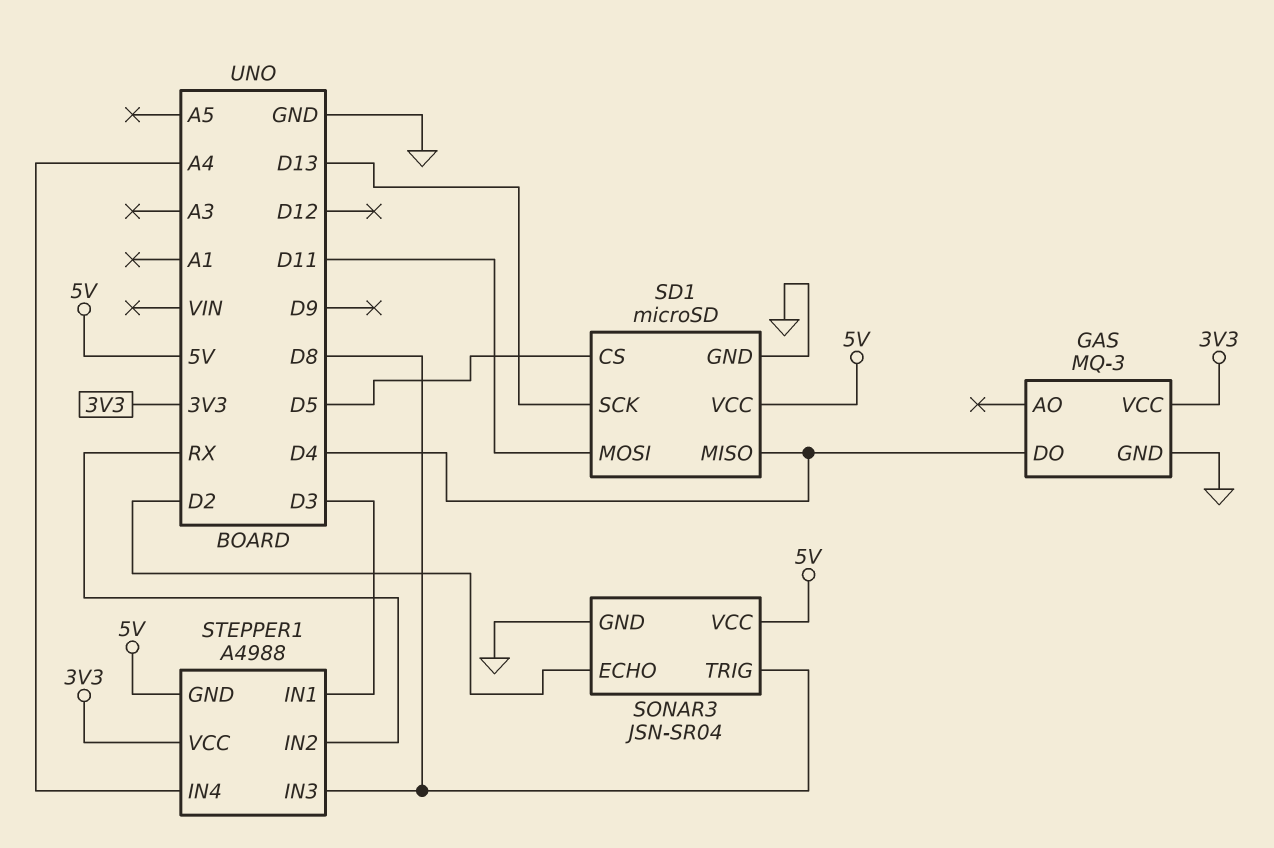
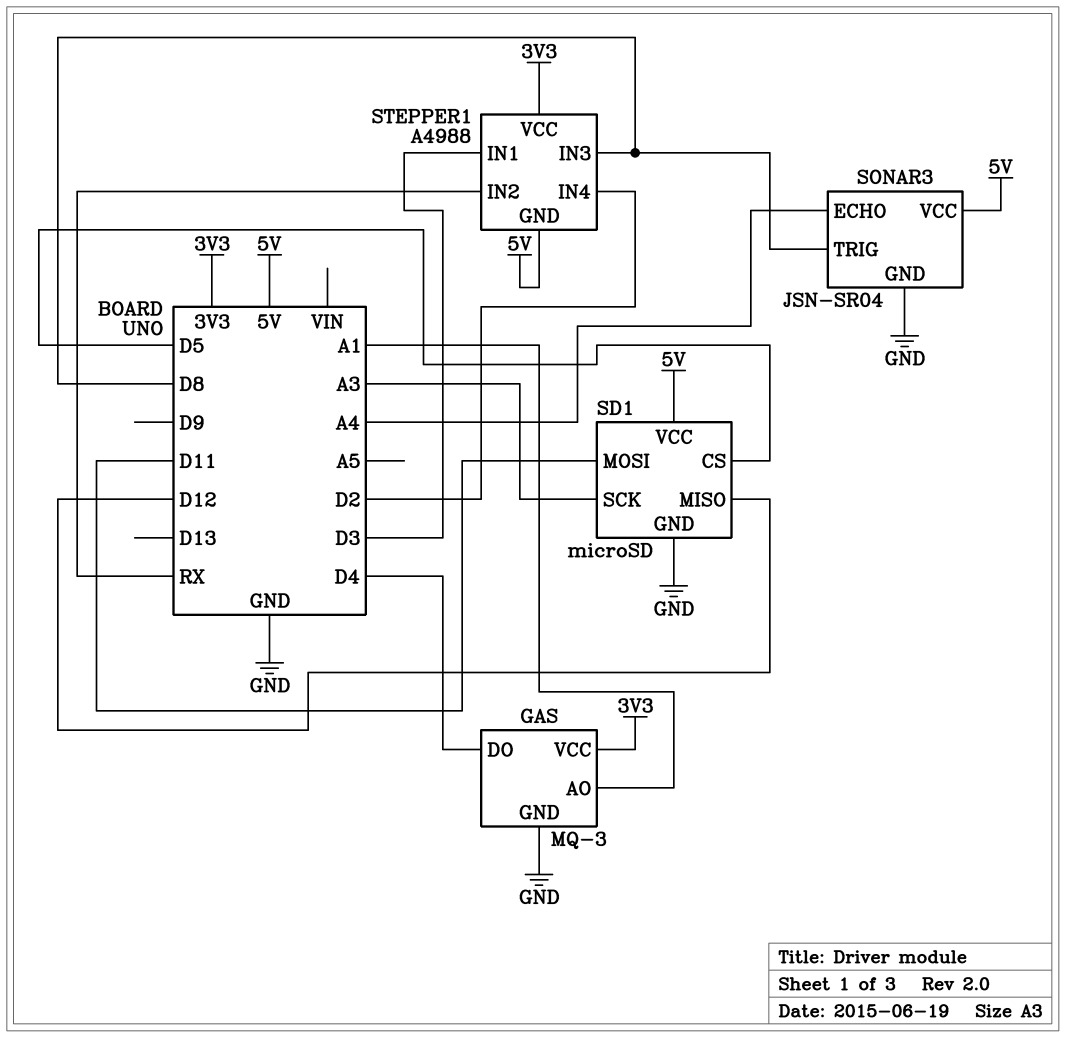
GAS pin AO: none -> A1
SD1 pin MISO: D4 -> D12
SD1 pin SCK: D13 -> A3
SONAR3 pin ECHO: D2 -> A4
STEPPER1 pin IN4: A4 -> D2

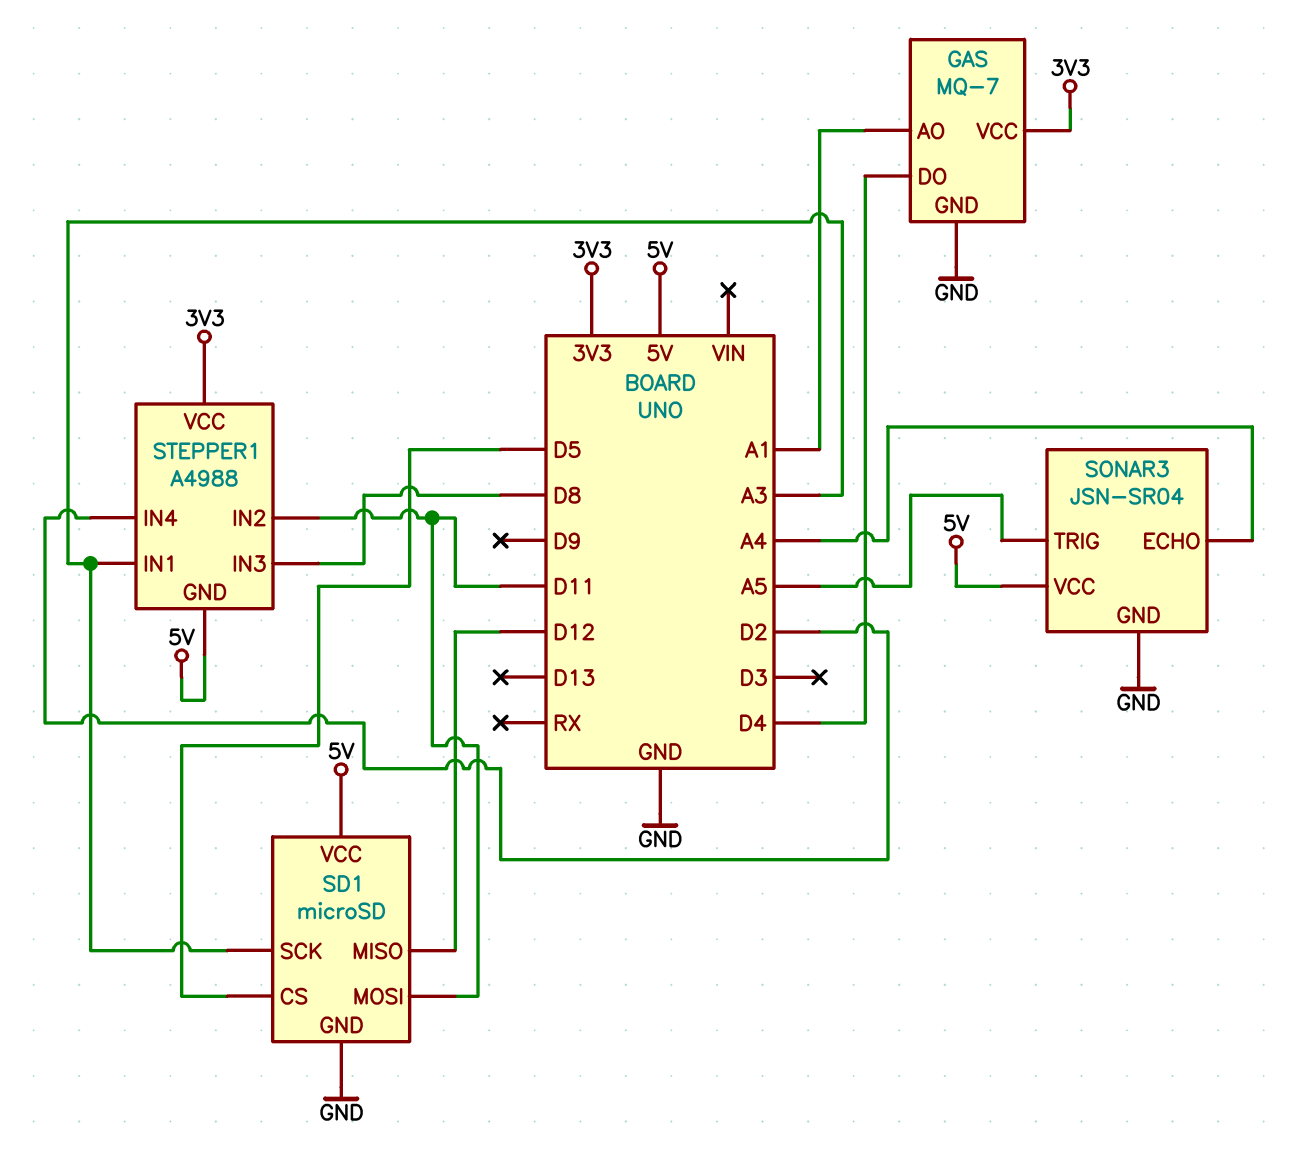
GAS: MQ-3 -> MQ-7
SONAR3 pin TRIG: D8 -> A5
STEPPER1 pin IN1: D3 -> A3
STEPPER1 pin IN2: RX -> D11

